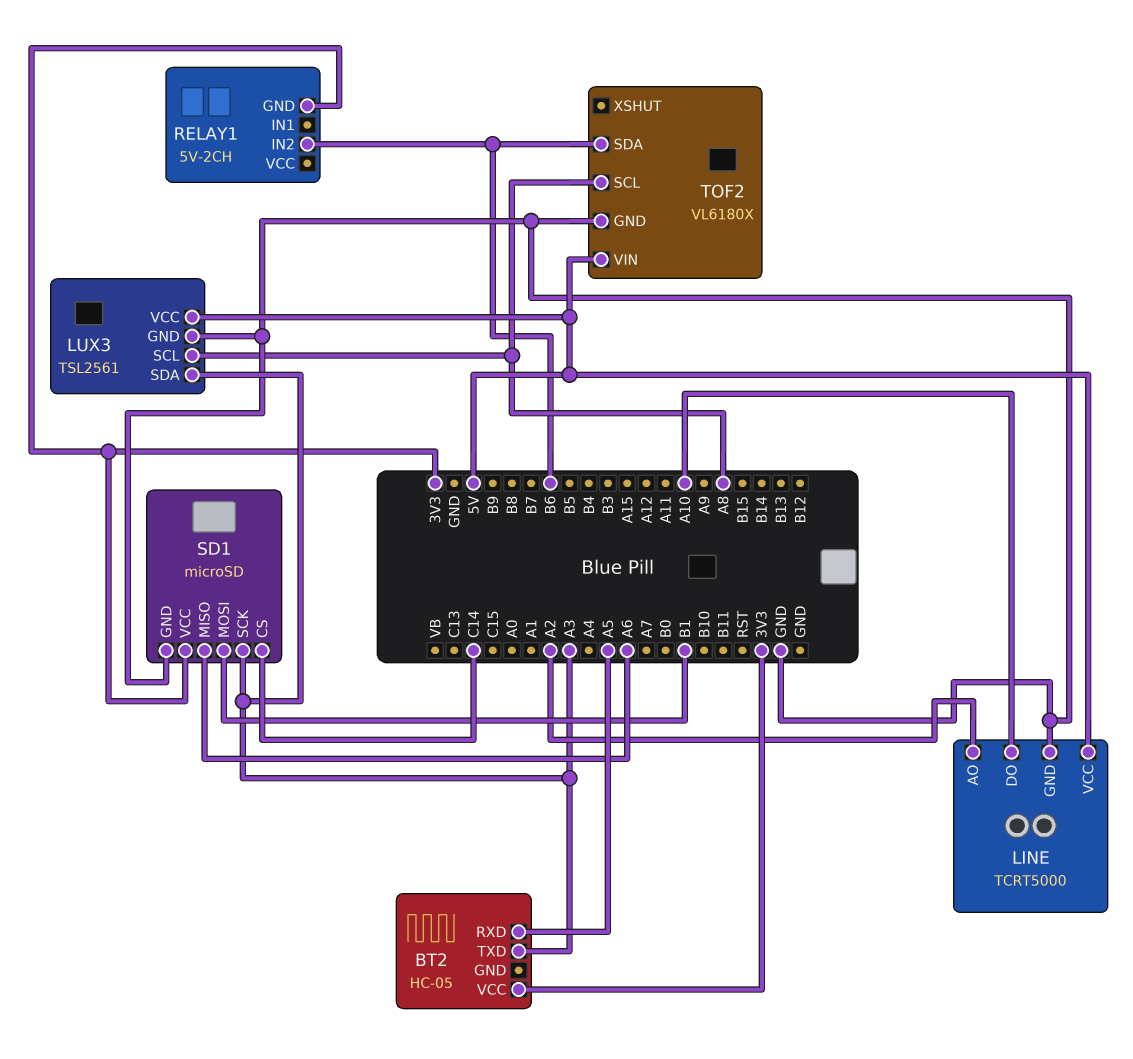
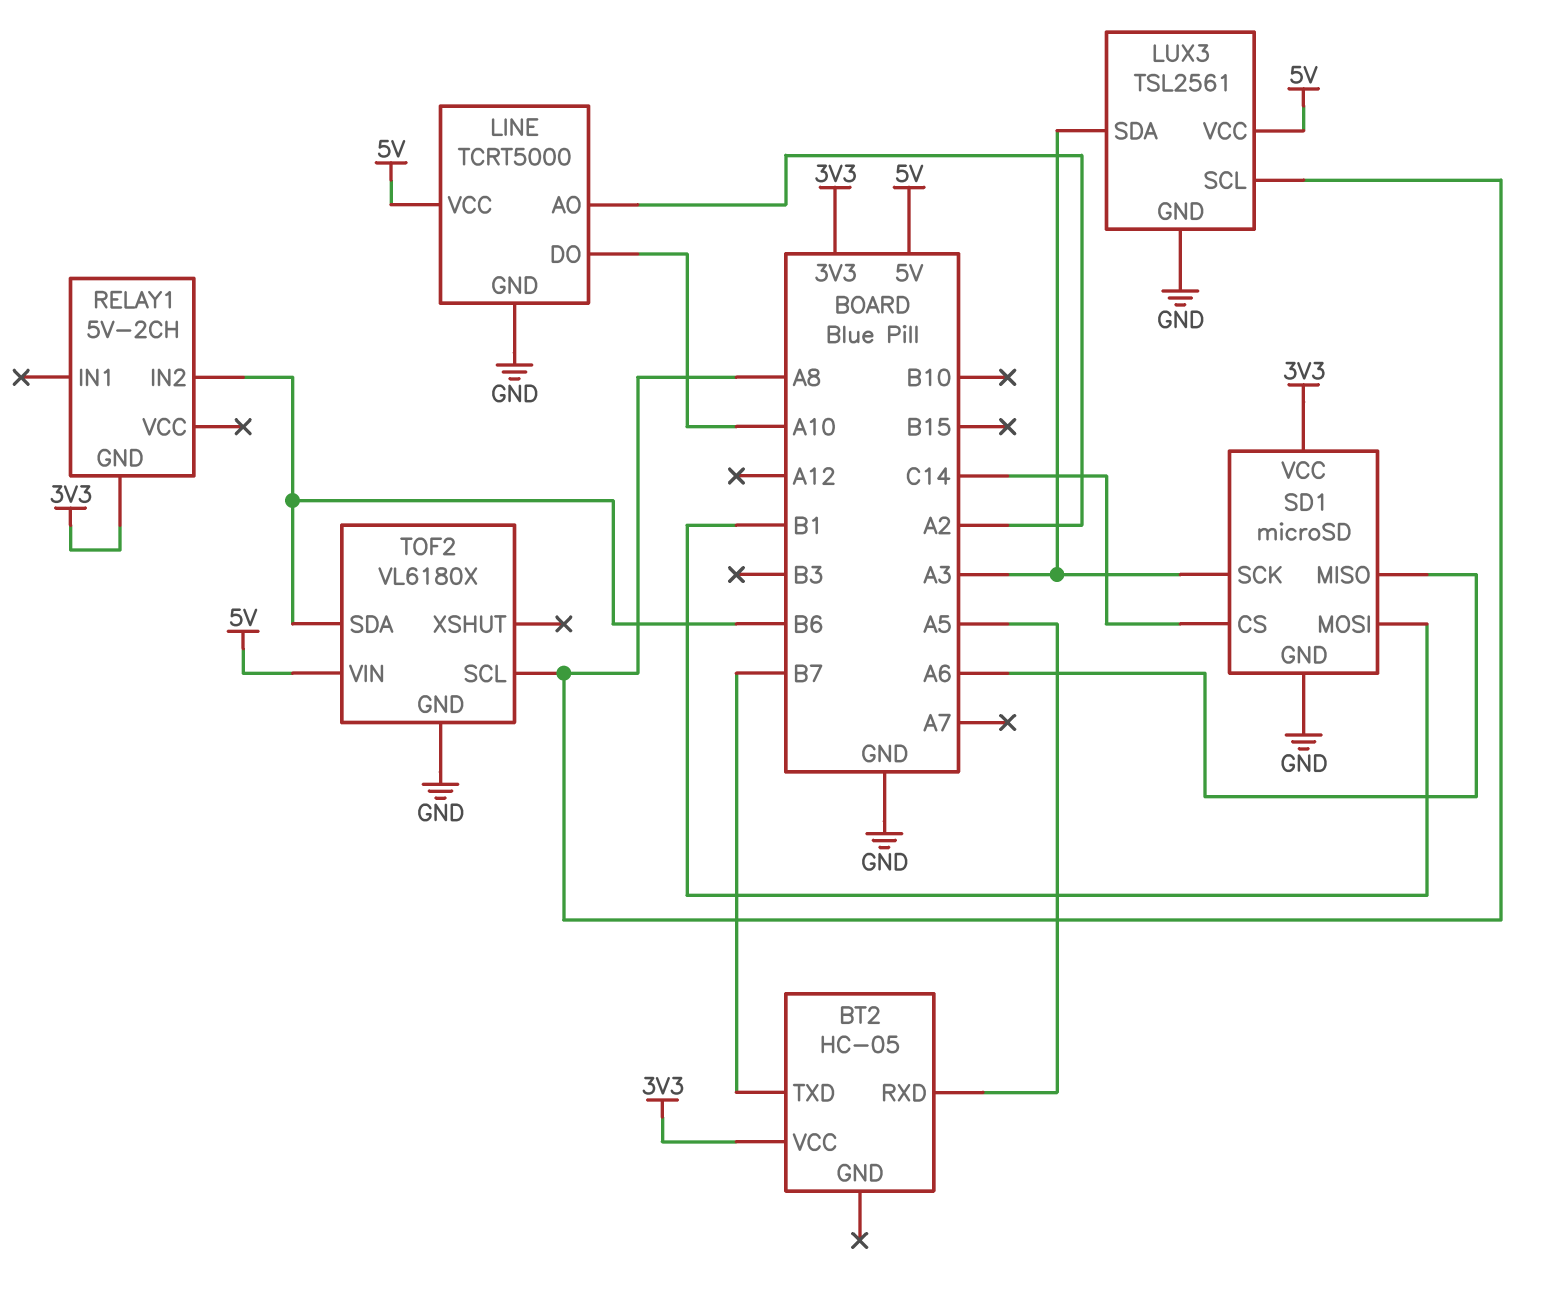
BT2 pin TXD: A3 -> B7

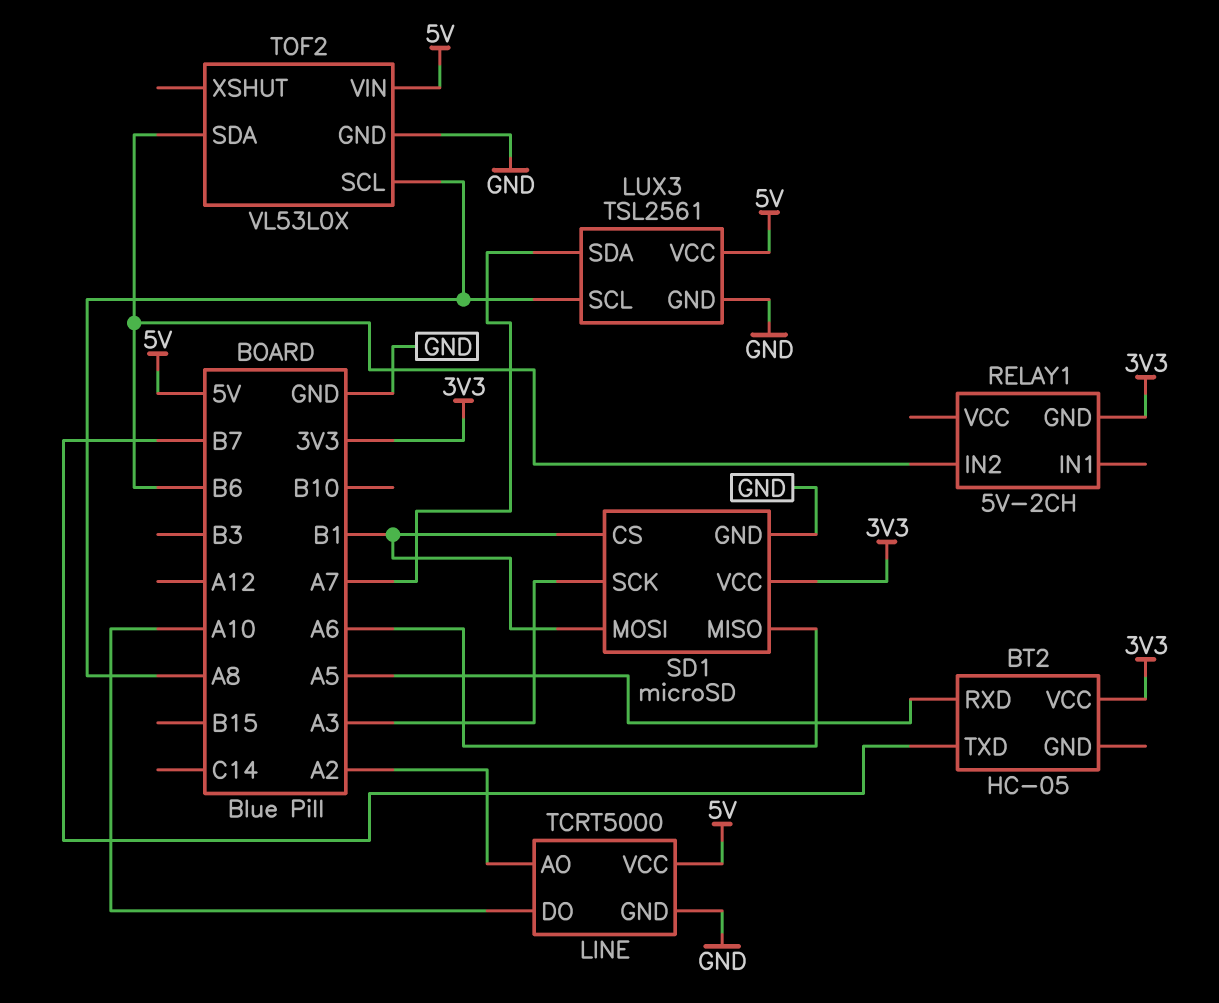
LUX3 pin SDA: A3 -> A7
SD1 pin CS: C14 -> B1
TOF2: VL6180X -> VL53L0X

